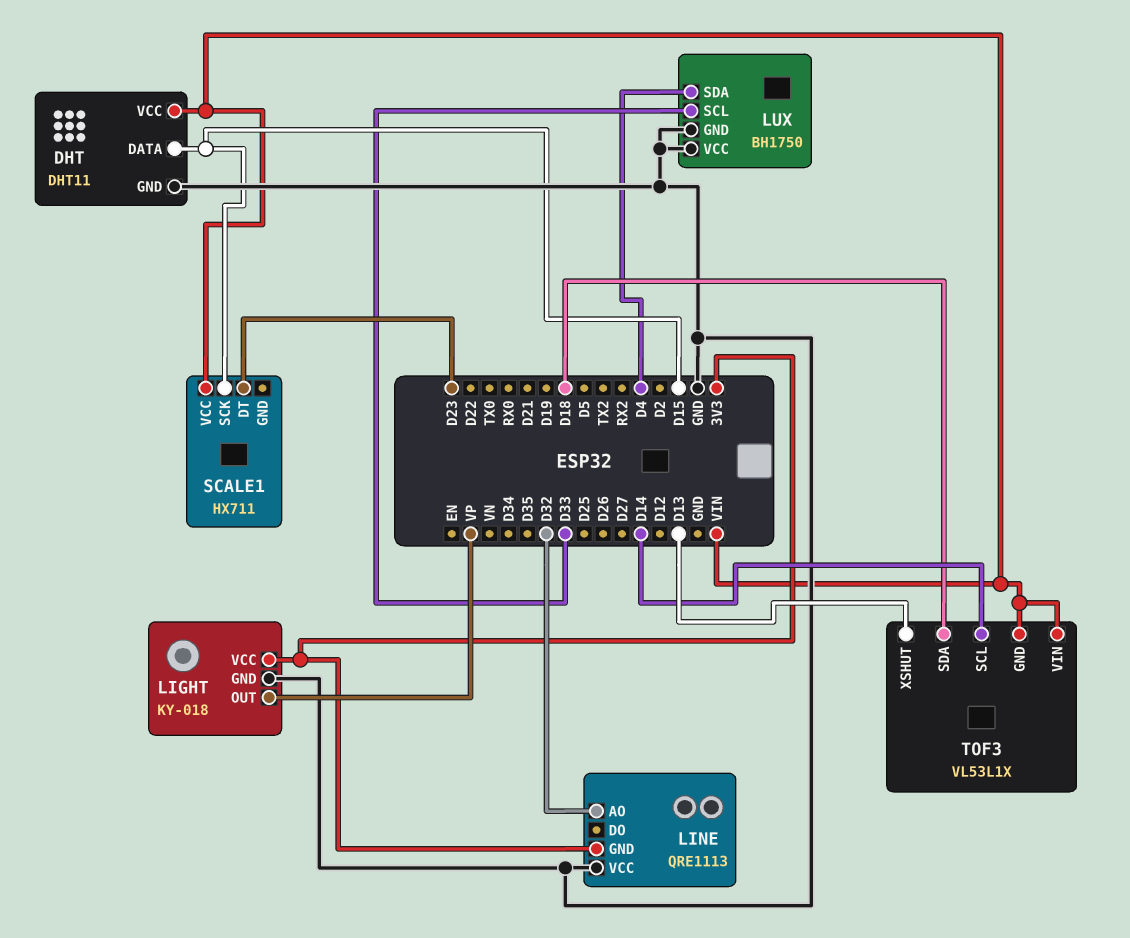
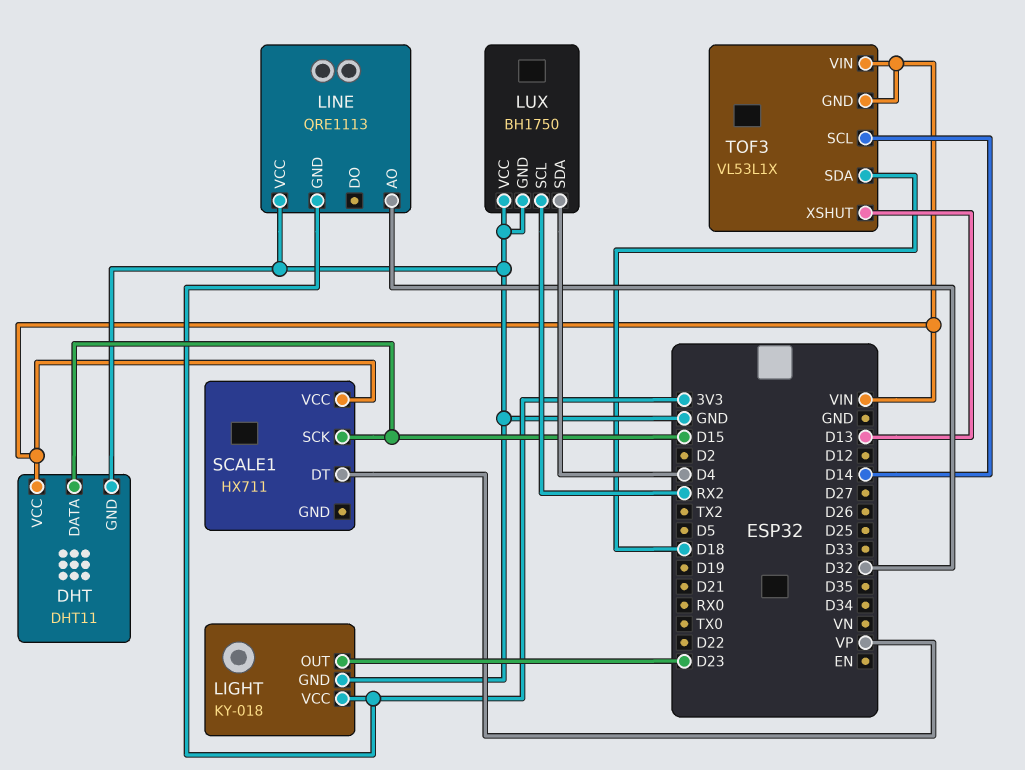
LIGHT pin OUT: VP -> D23
LUX pin SCL: D33 -> RX2
SCALE1 pin DT: D23 -> VP

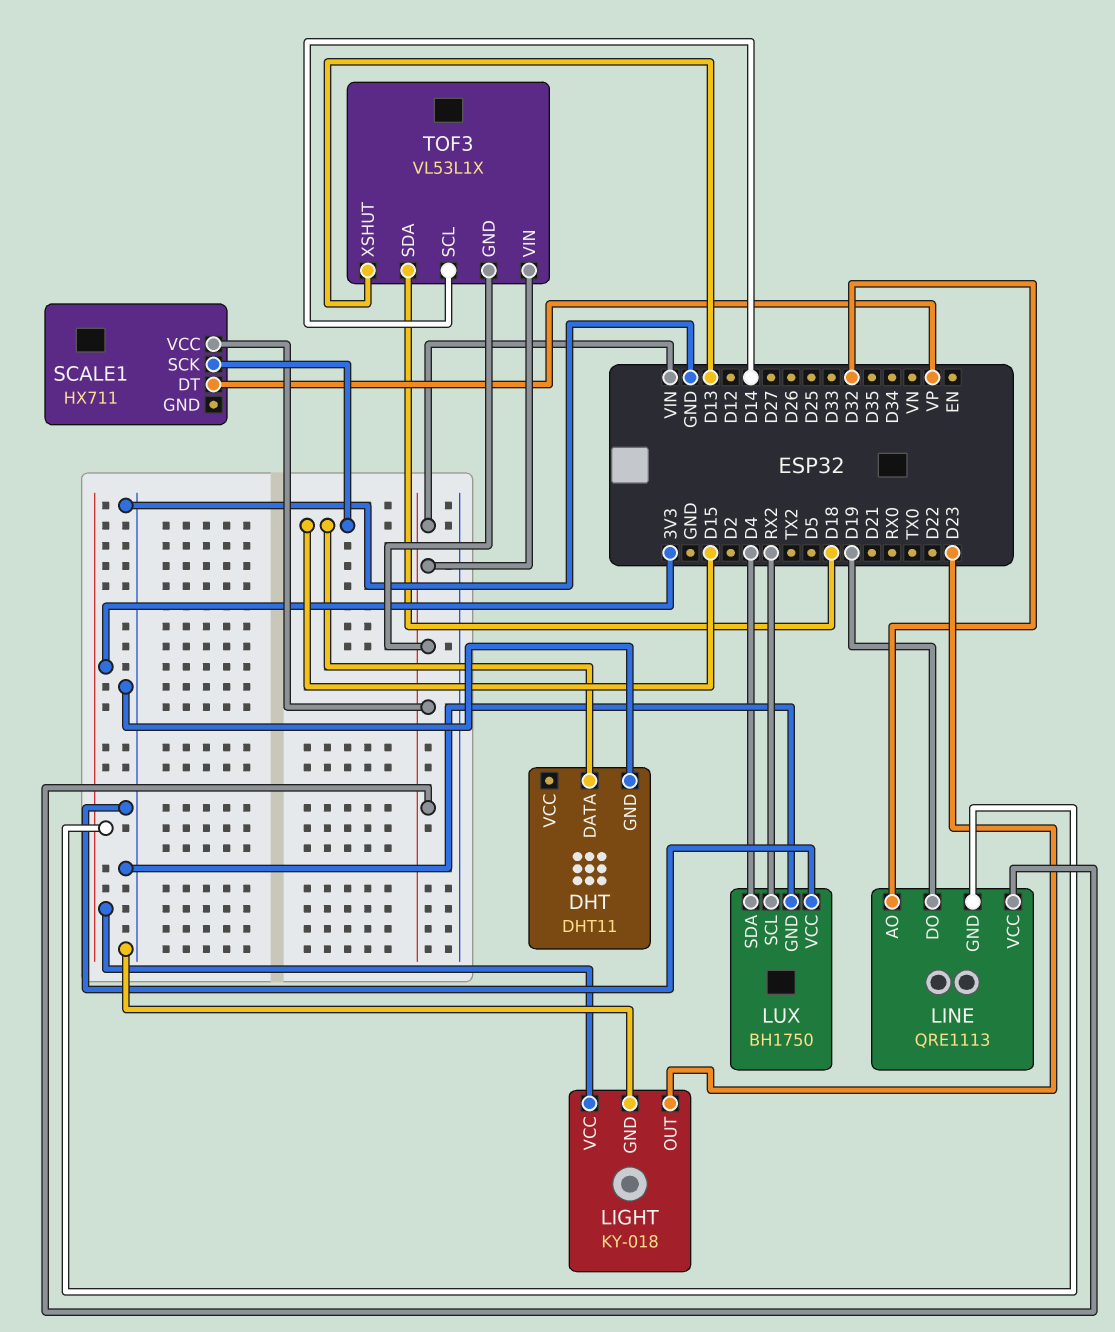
DHT pin VCC: VIN -> none
LINE pin DO: none -> D19
LINE pin VCC: GND -> VIN

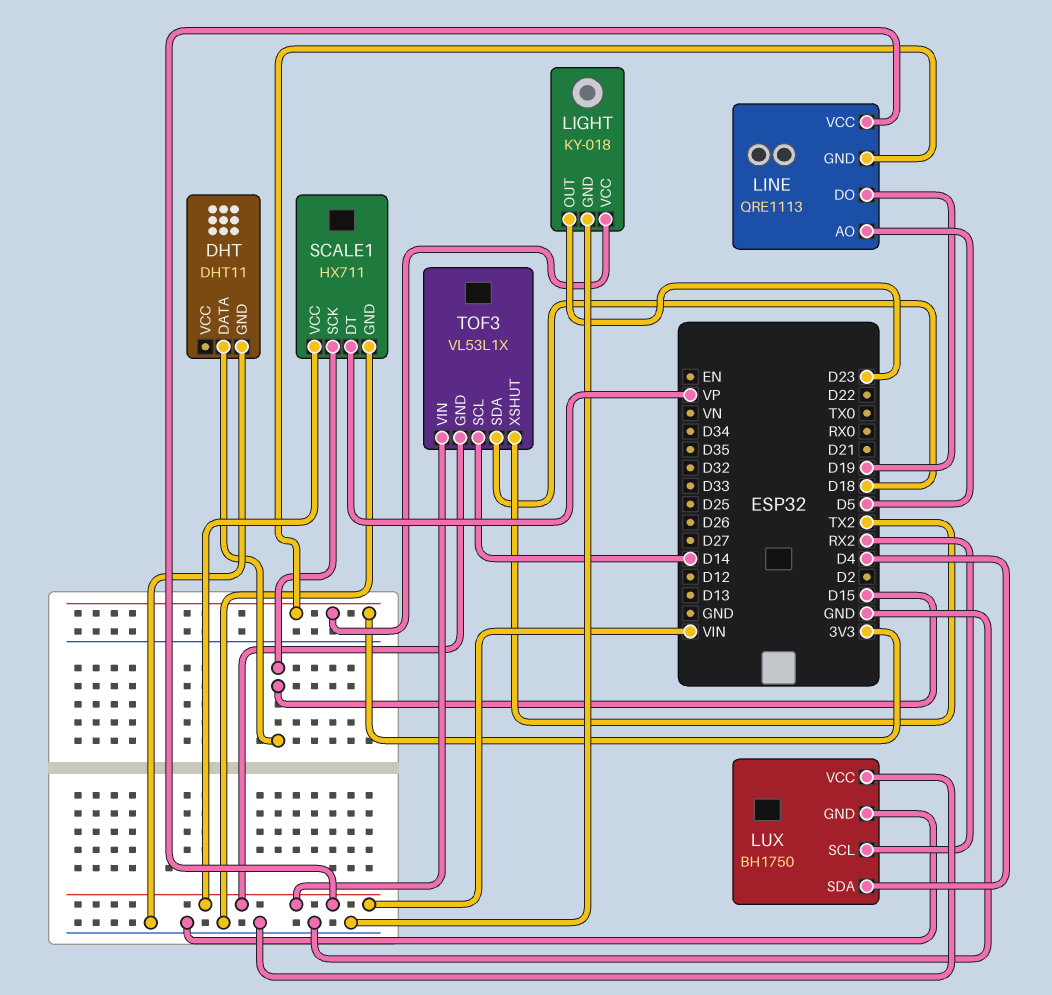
LINE pin AO: D32 -> D5
SCALE1 pin GND: none -> GND
TOF3 pin XSHUT: D13 -> TX2

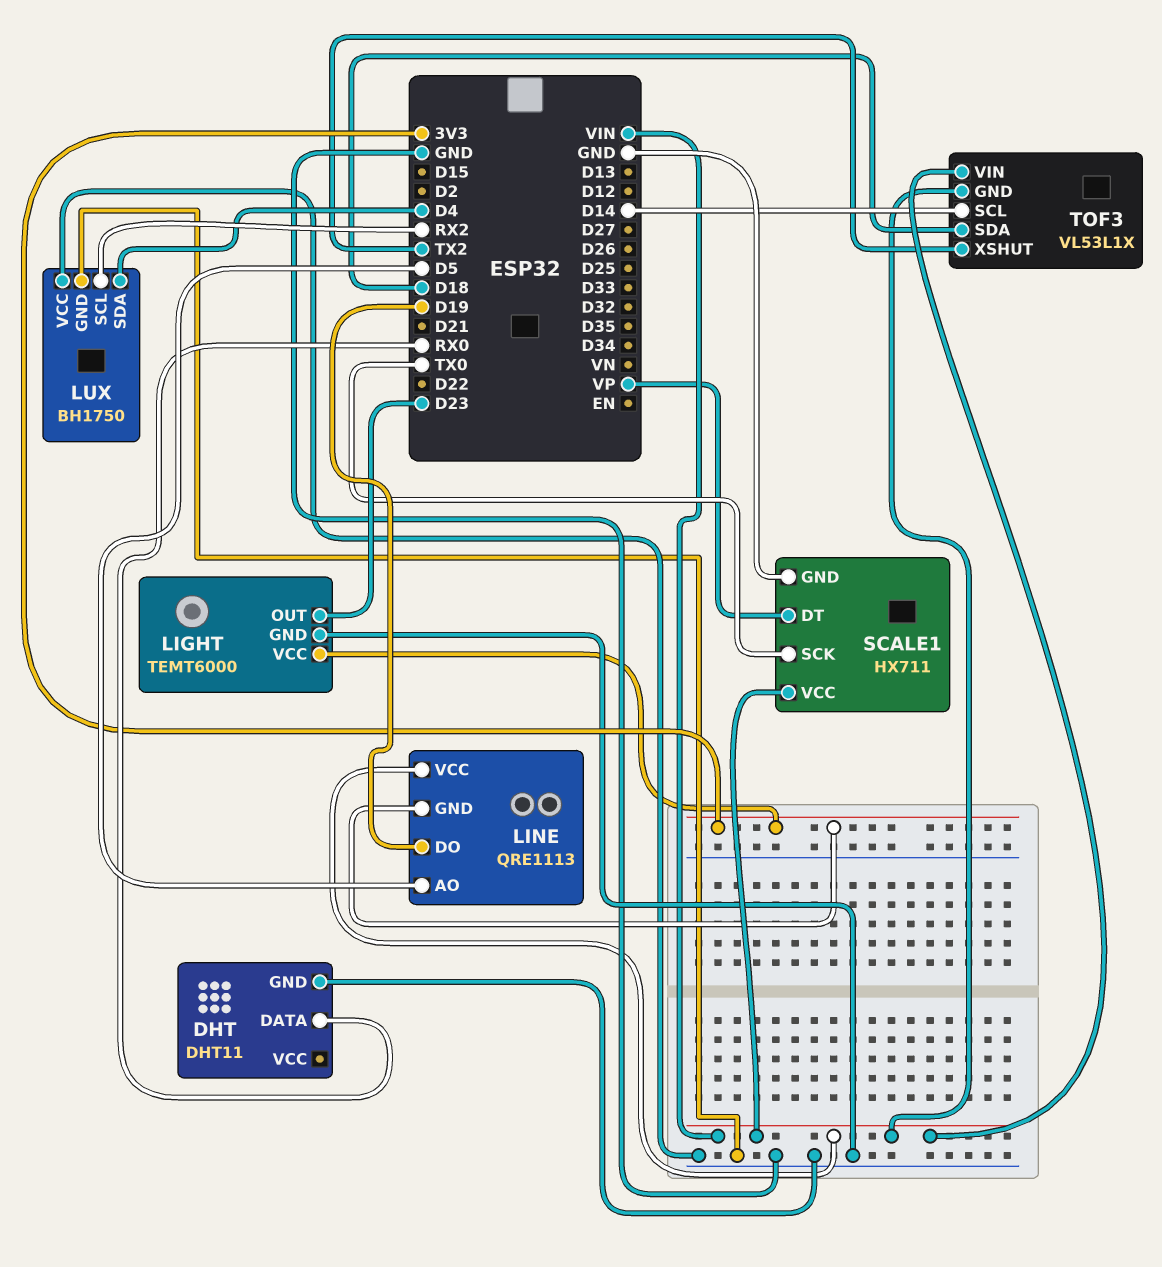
DHT pin DATA: D15 -> RX0
LIGHT: KY-018 -> TEMT6000
SCALE1 pin SCK: D15 -> TX0

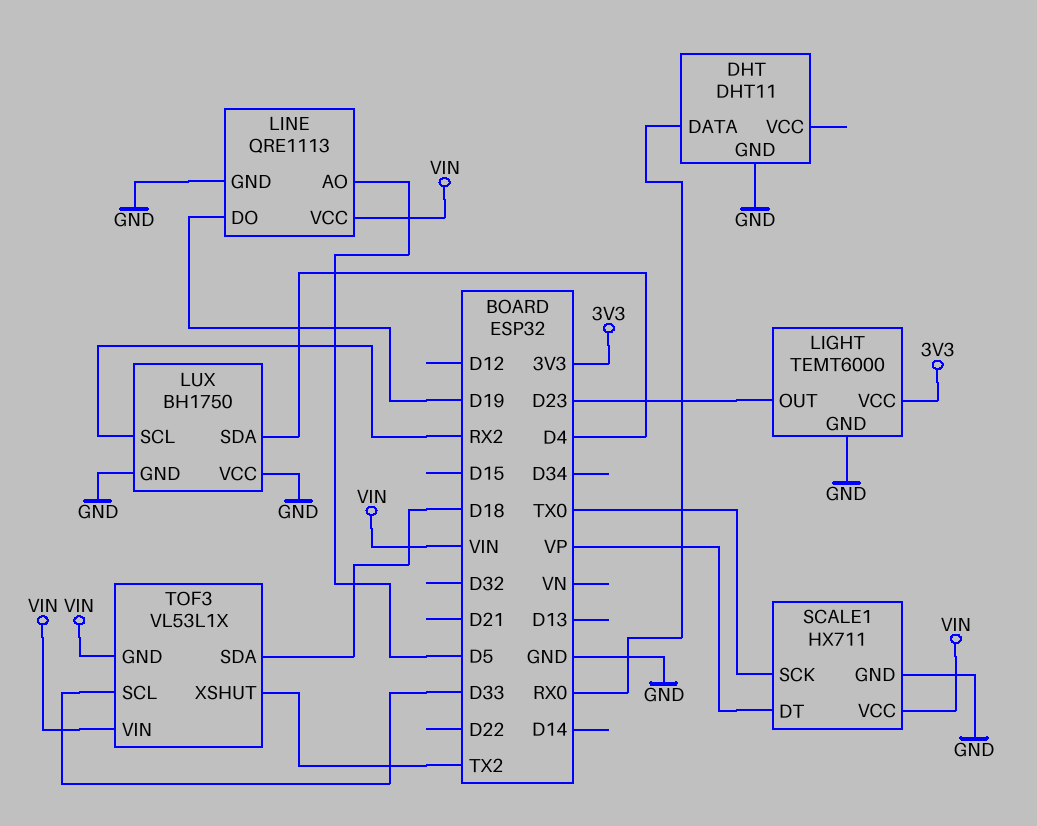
LINE pin GND: 3V3 -> GND
TOF3 pin SCL: D14 -> D33

